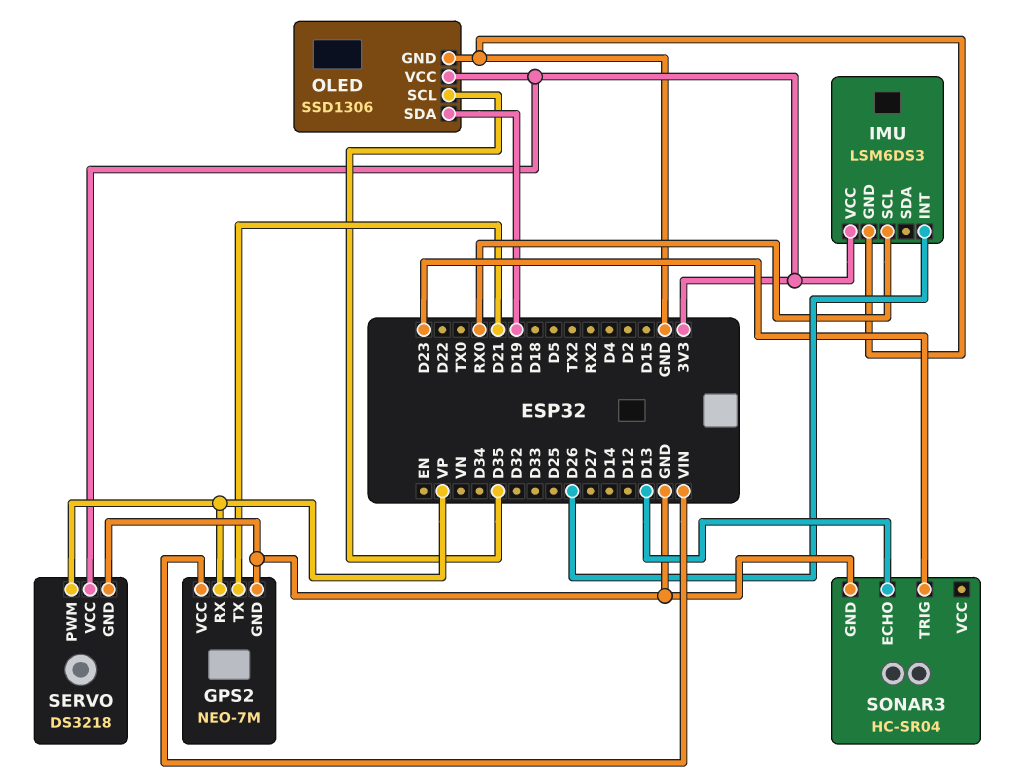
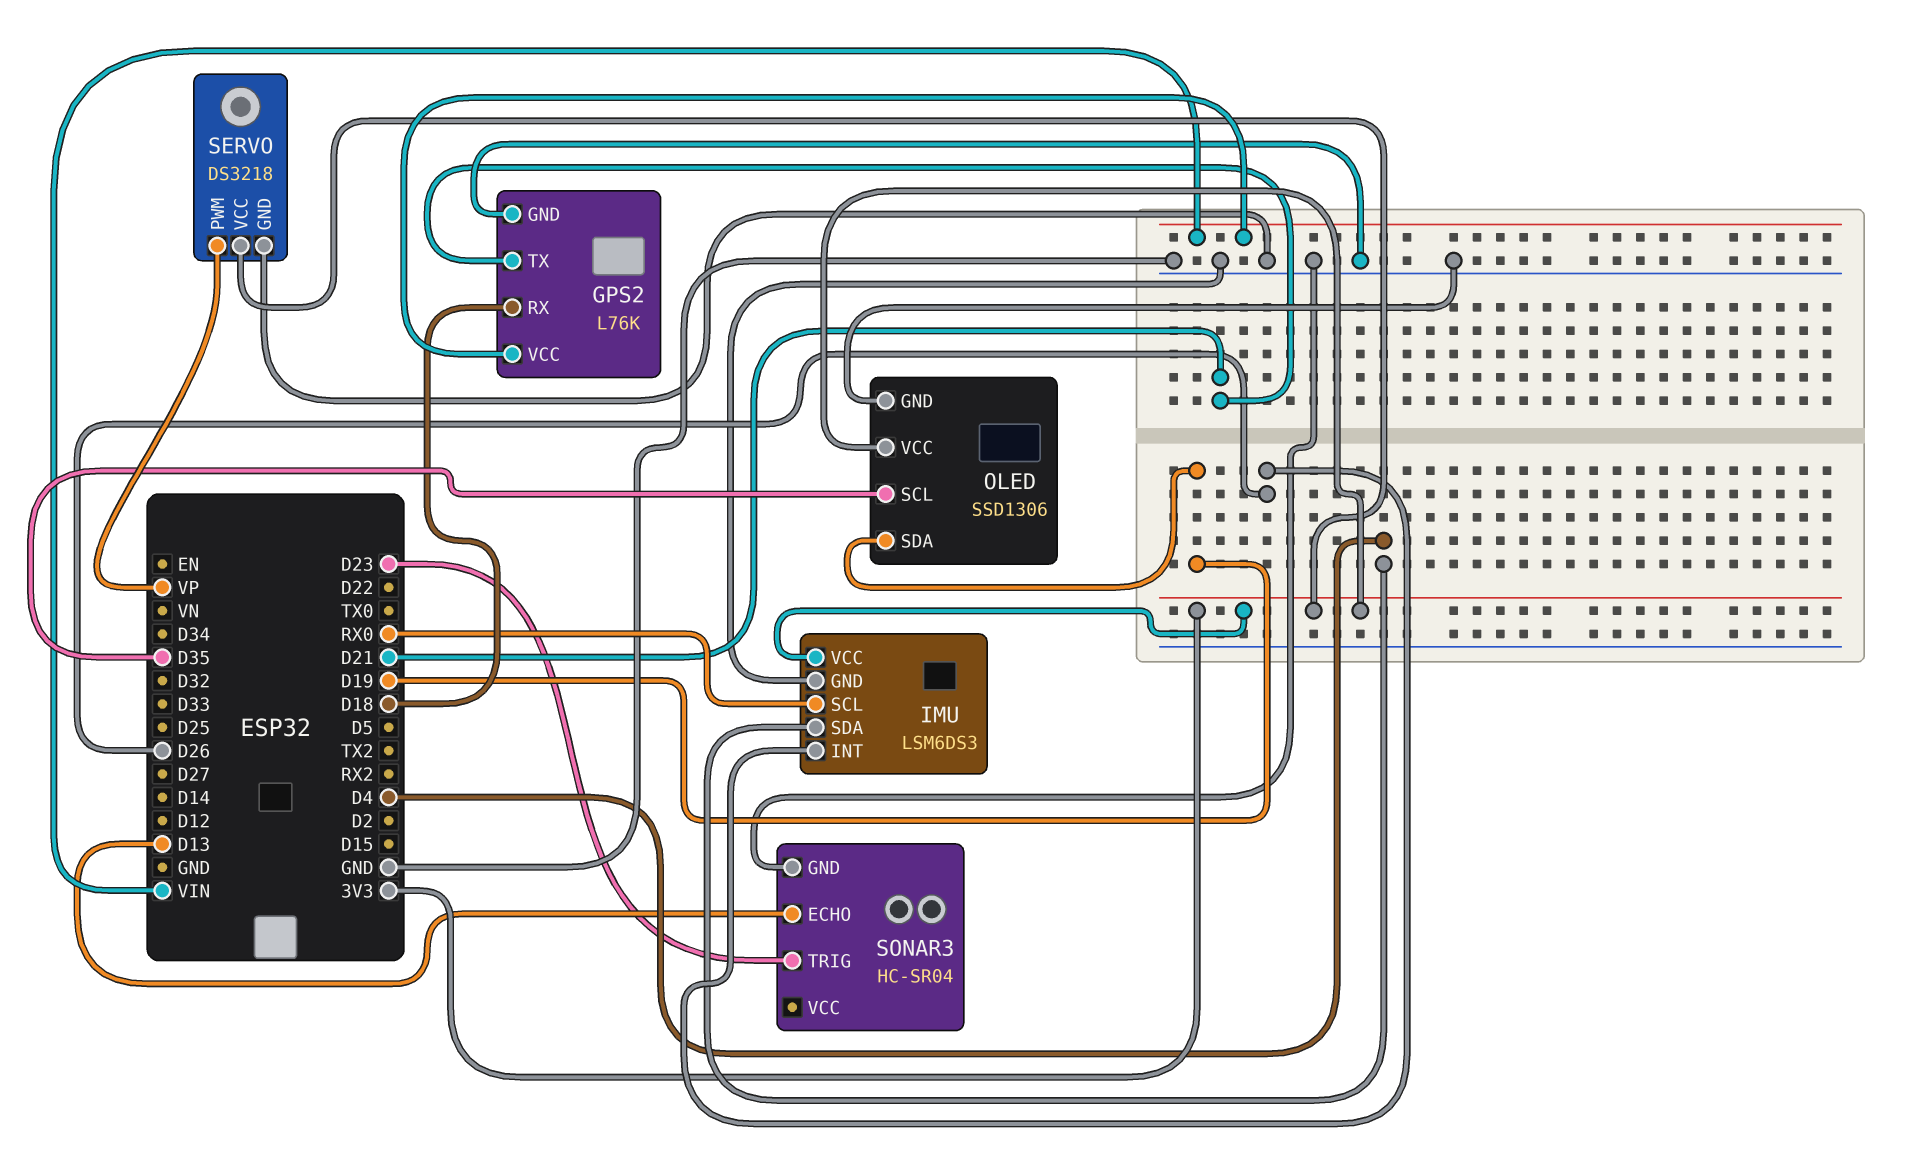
GPS2: NEO-7M -> L76K
GPS2 pin RX: VP -> D18
IMU pin SDA: none -> D4

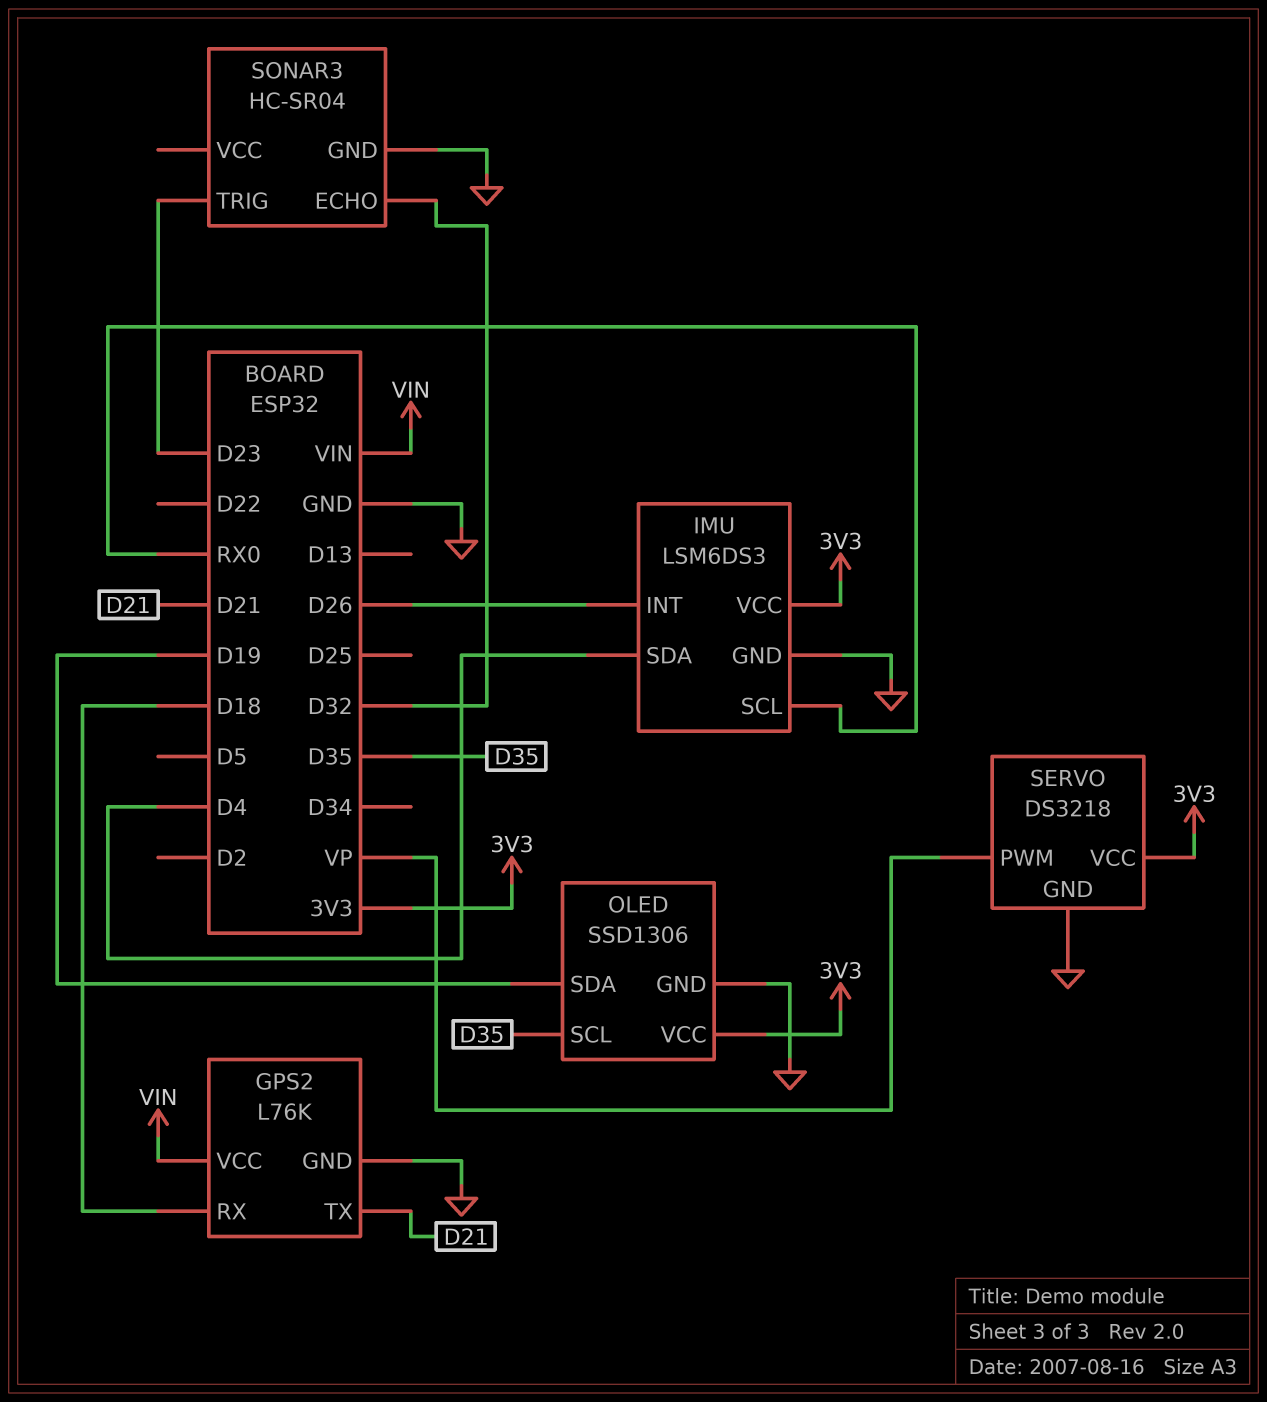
SONAR3 pin ECHO: D13 -> D32

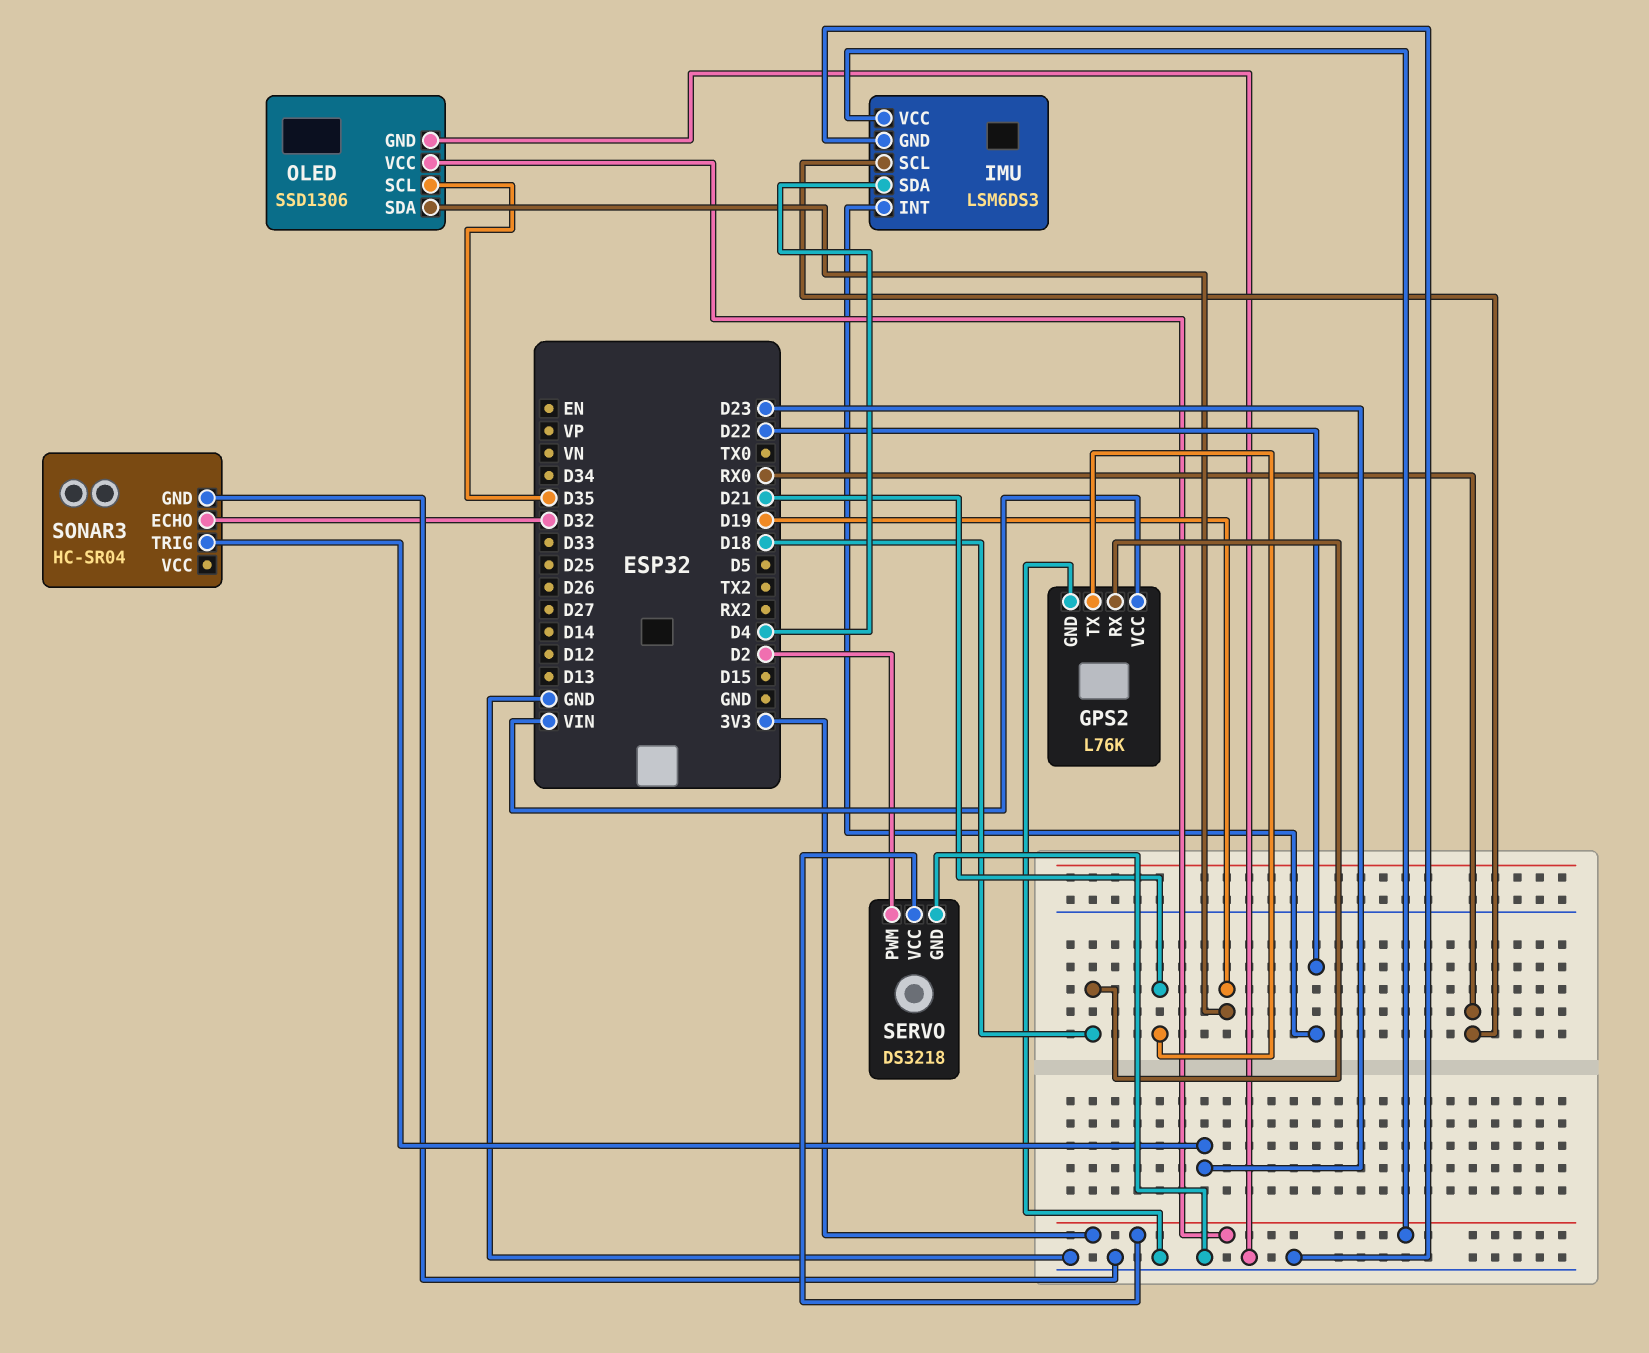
IMU pin INT: D26 -> D22
SERVO pin PWM: VP -> D2

